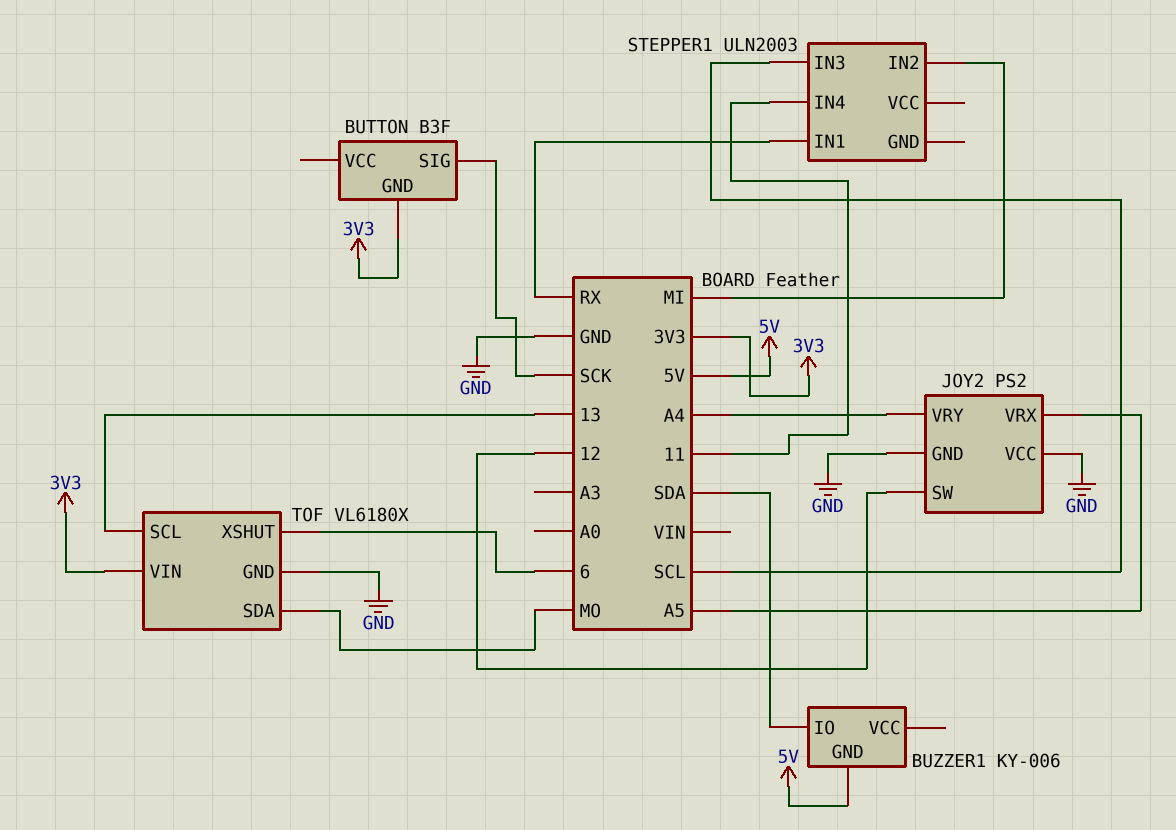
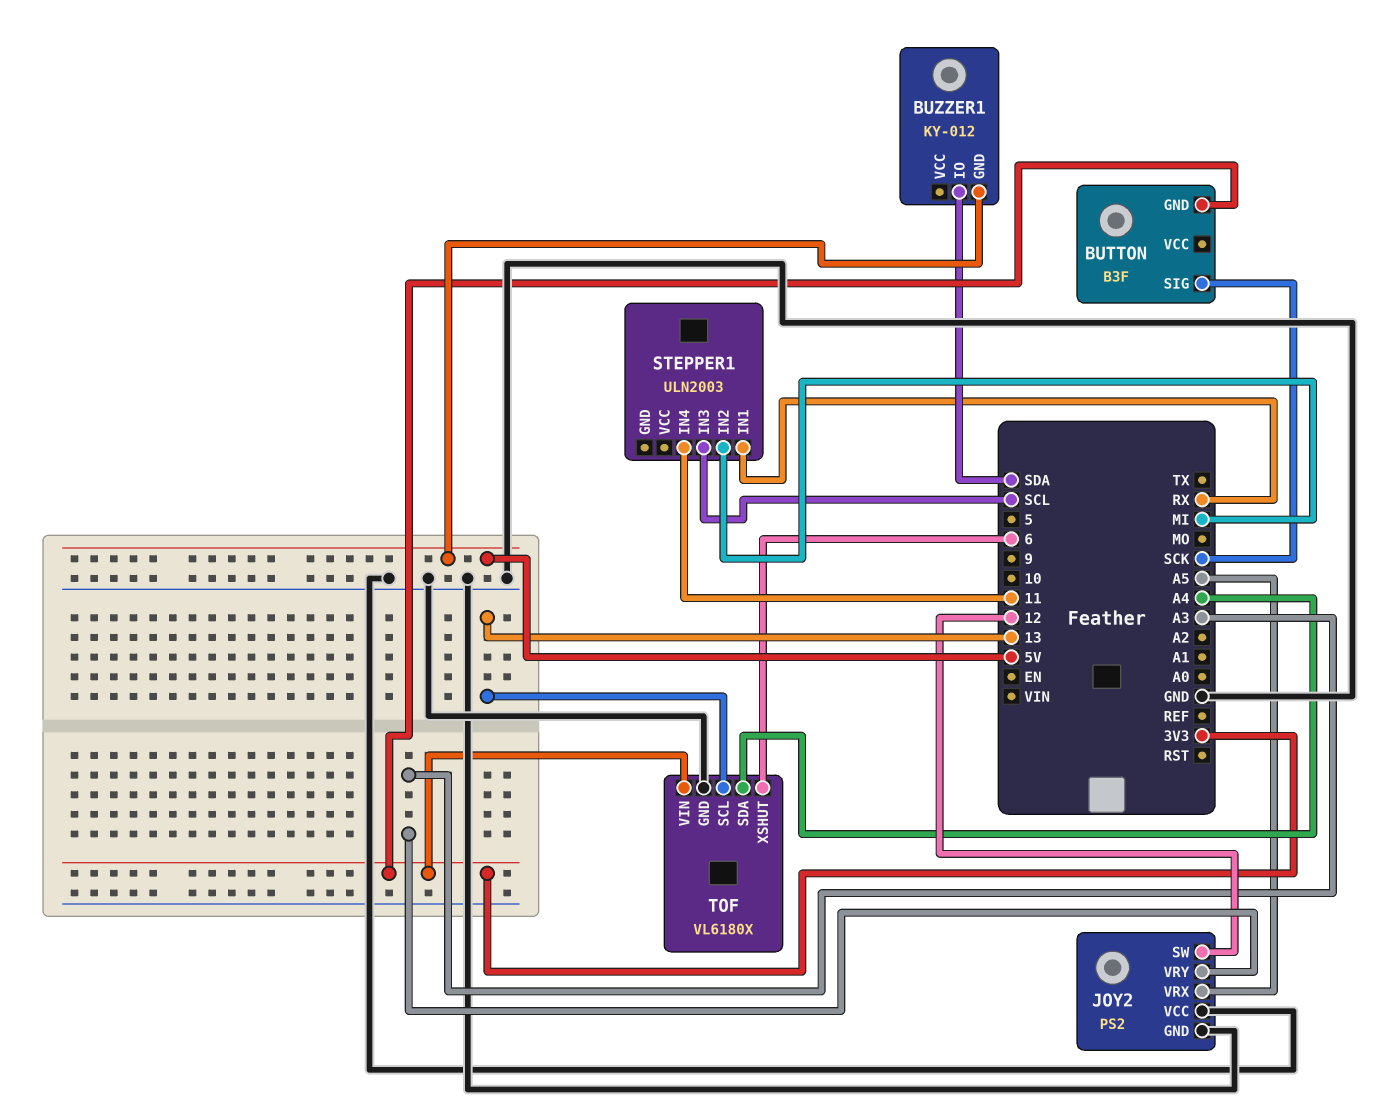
BUZZER1: KY-006 -> KY-012
JOY2 pin VRY: A4 -> A3
TOF pin SDA: MO -> A4

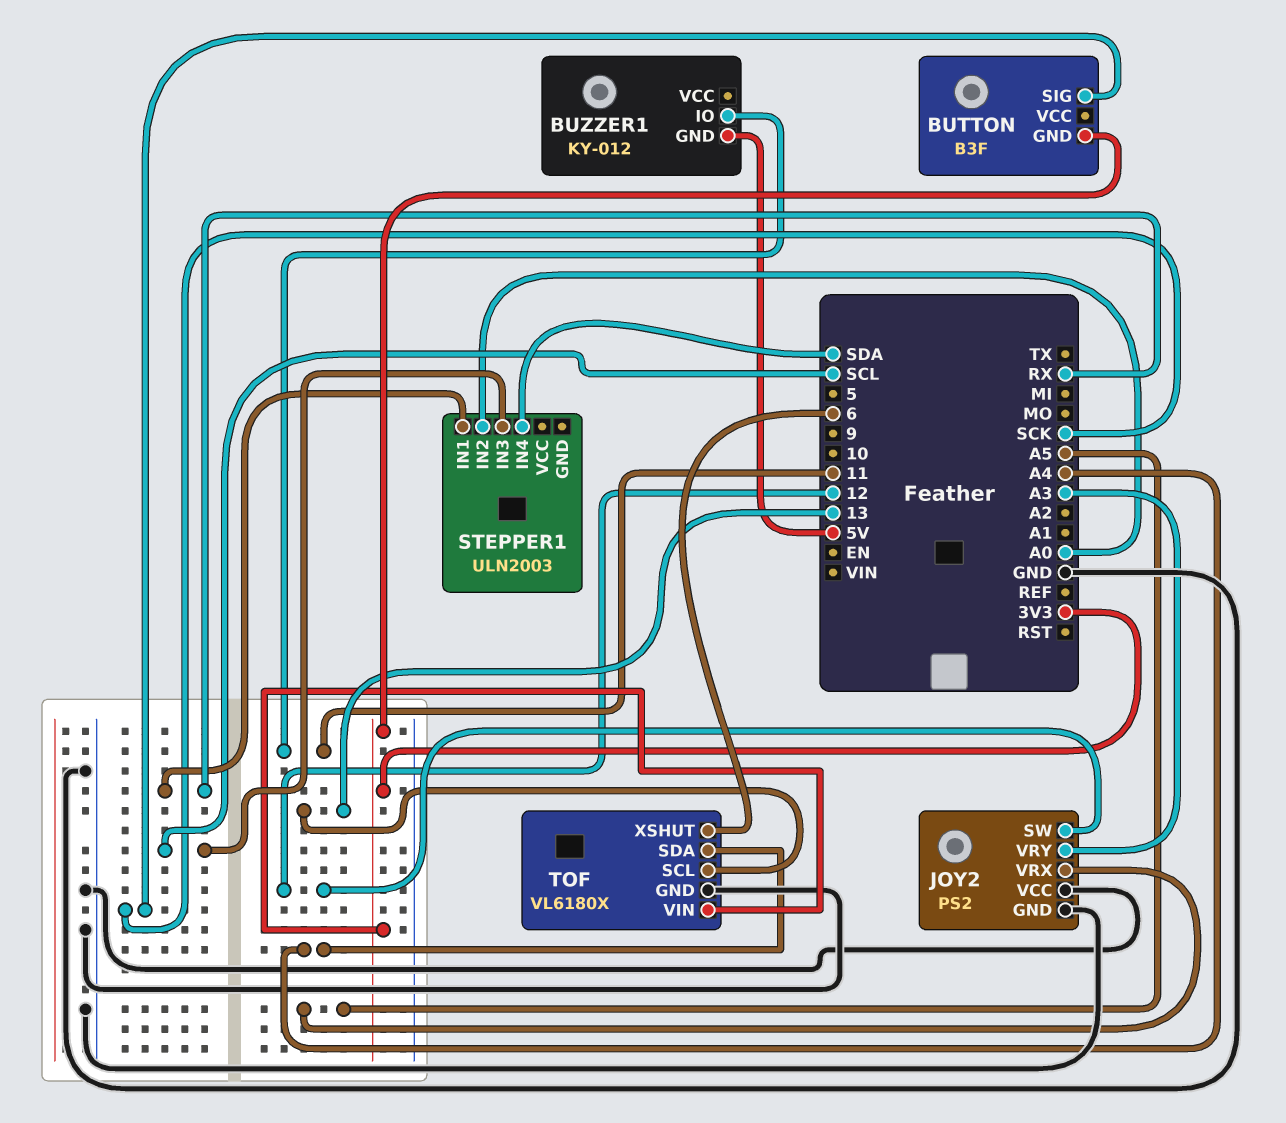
BUZZER1 pin IO: SDA -> 11
STEPPER1 pin IN2: MI -> A0
STEPPER1 pin IN4: 11 -> SDA

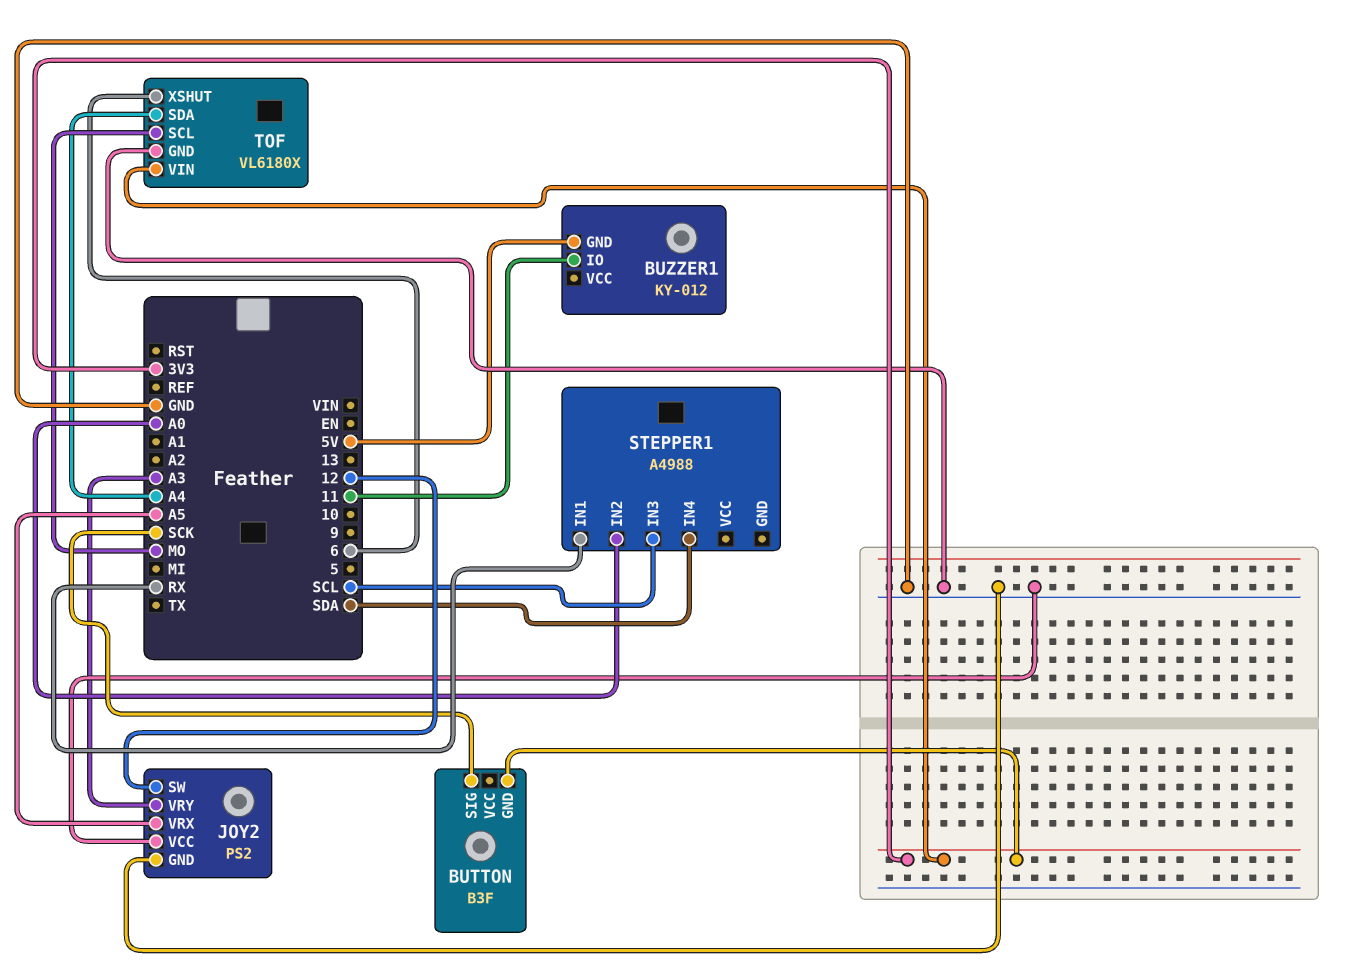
STEPPER1: ULN2003 -> A4988
TOF pin SCL: 13 -> MO

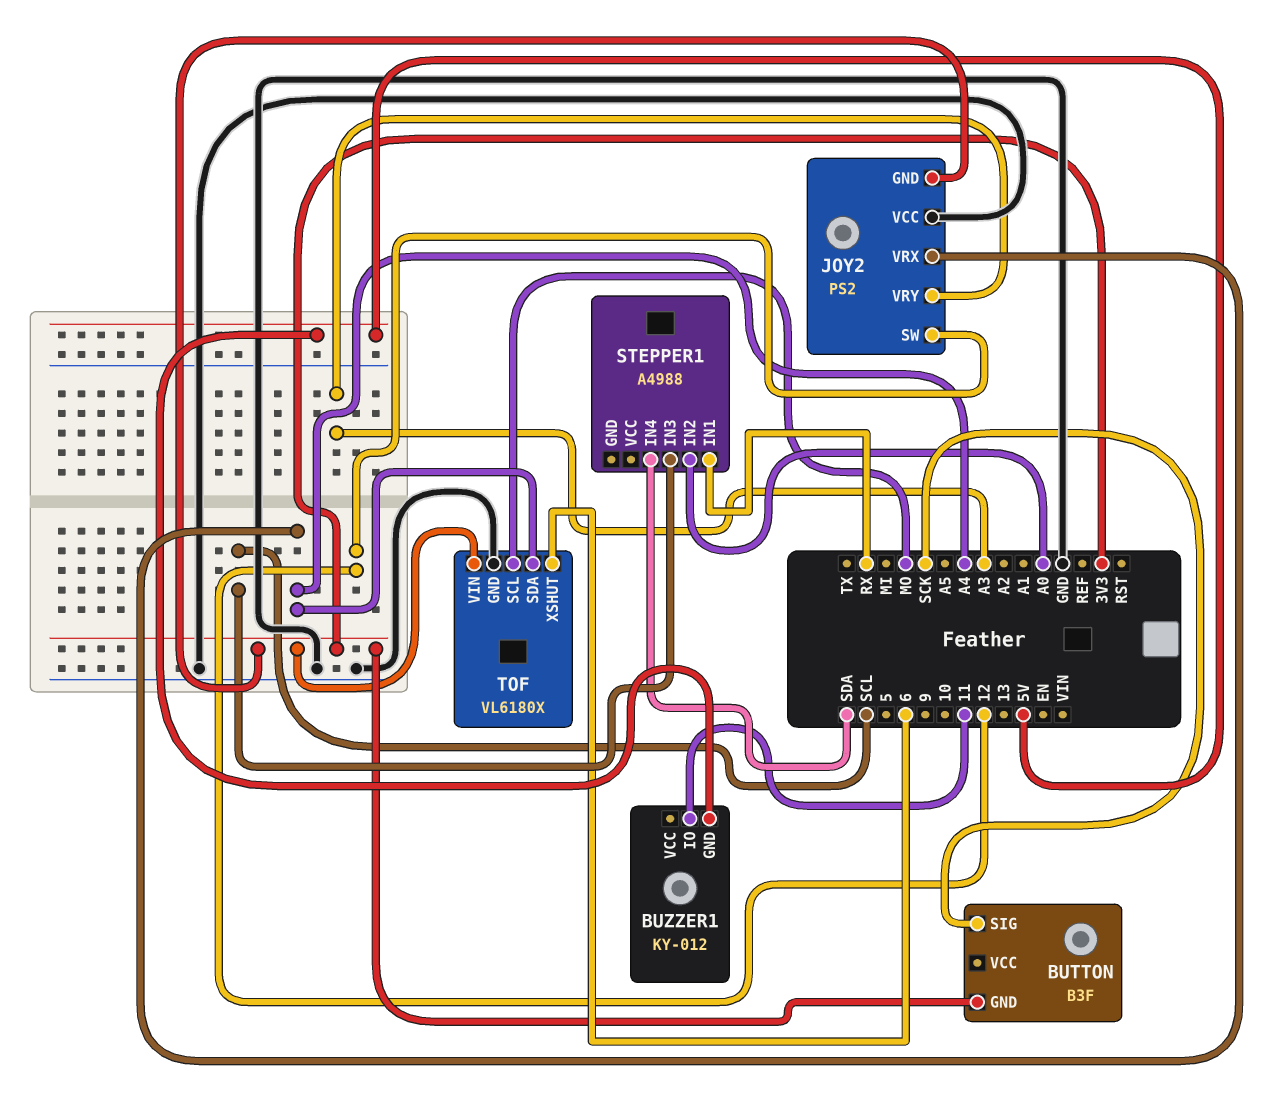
JOY2 pin GND: GND -> 3V3
JOY2 pin VRX: A5 -> A4

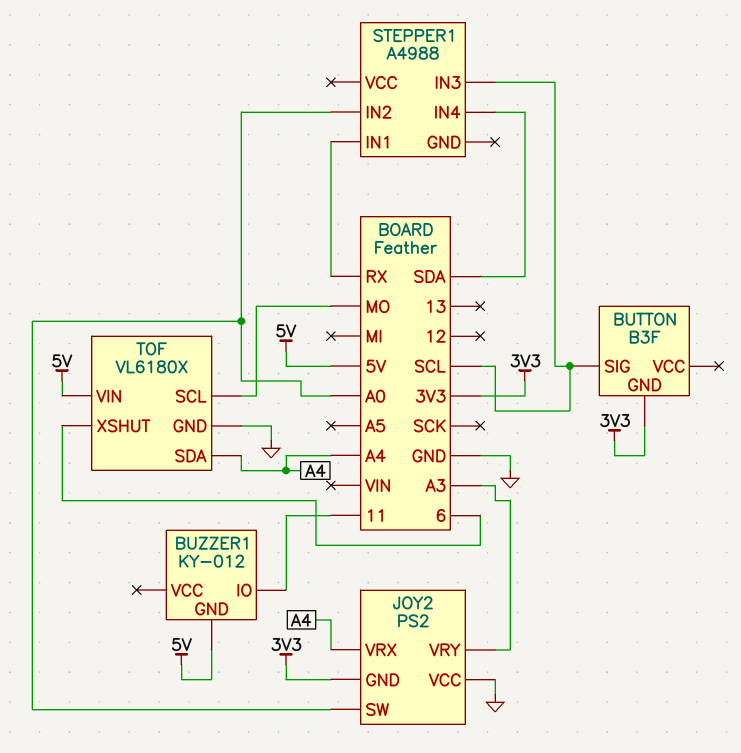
BUTTON pin SIG: SCK -> SCL
JOY2 pin SW: 12 -> A0
TOF pin VIN: 3V3 -> 5V

